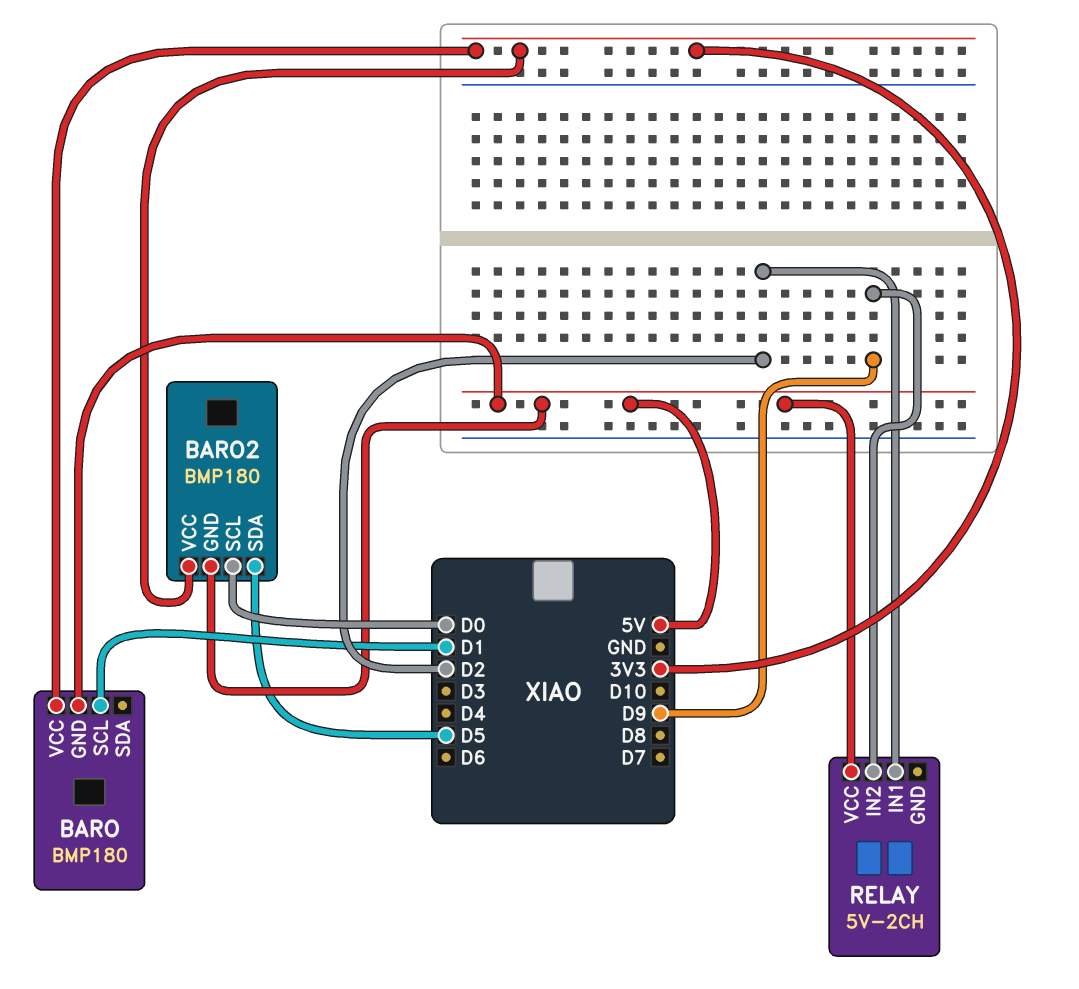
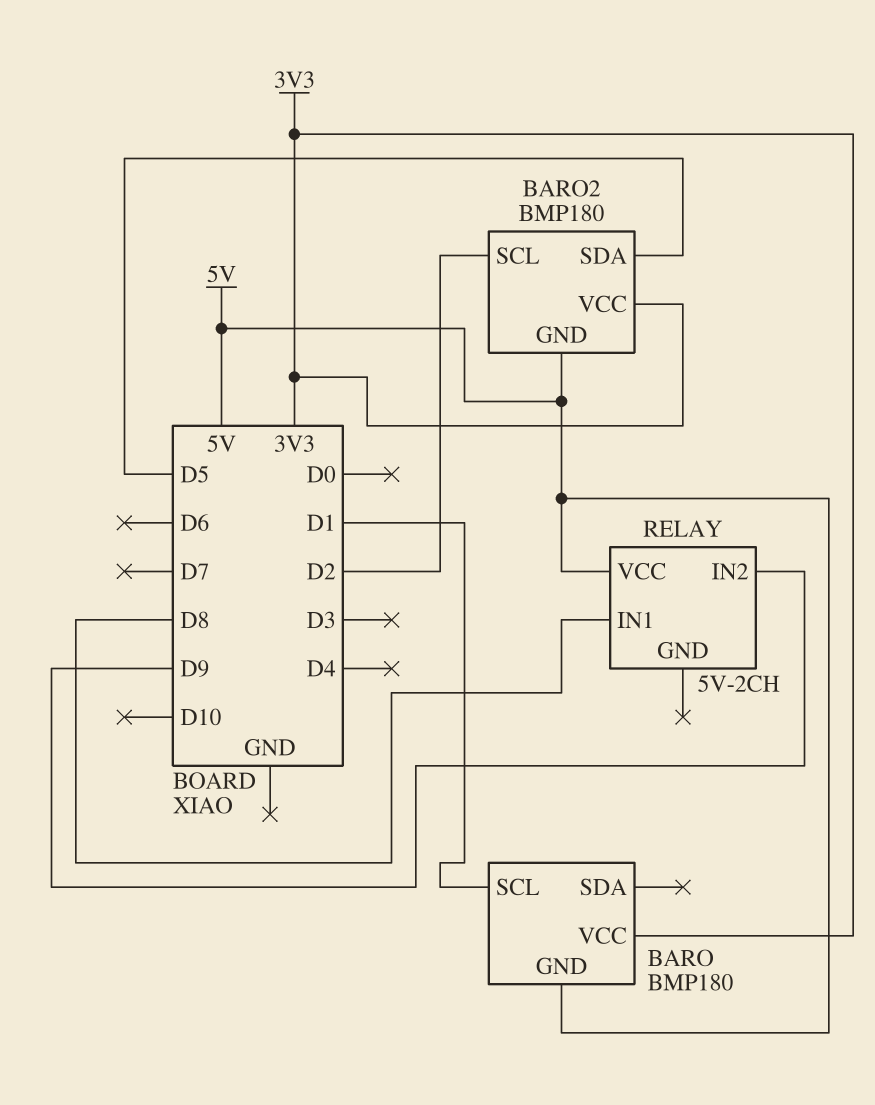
BARO2 pin SCL: D0 -> D2
RELAY pin IN1: D2 -> D8

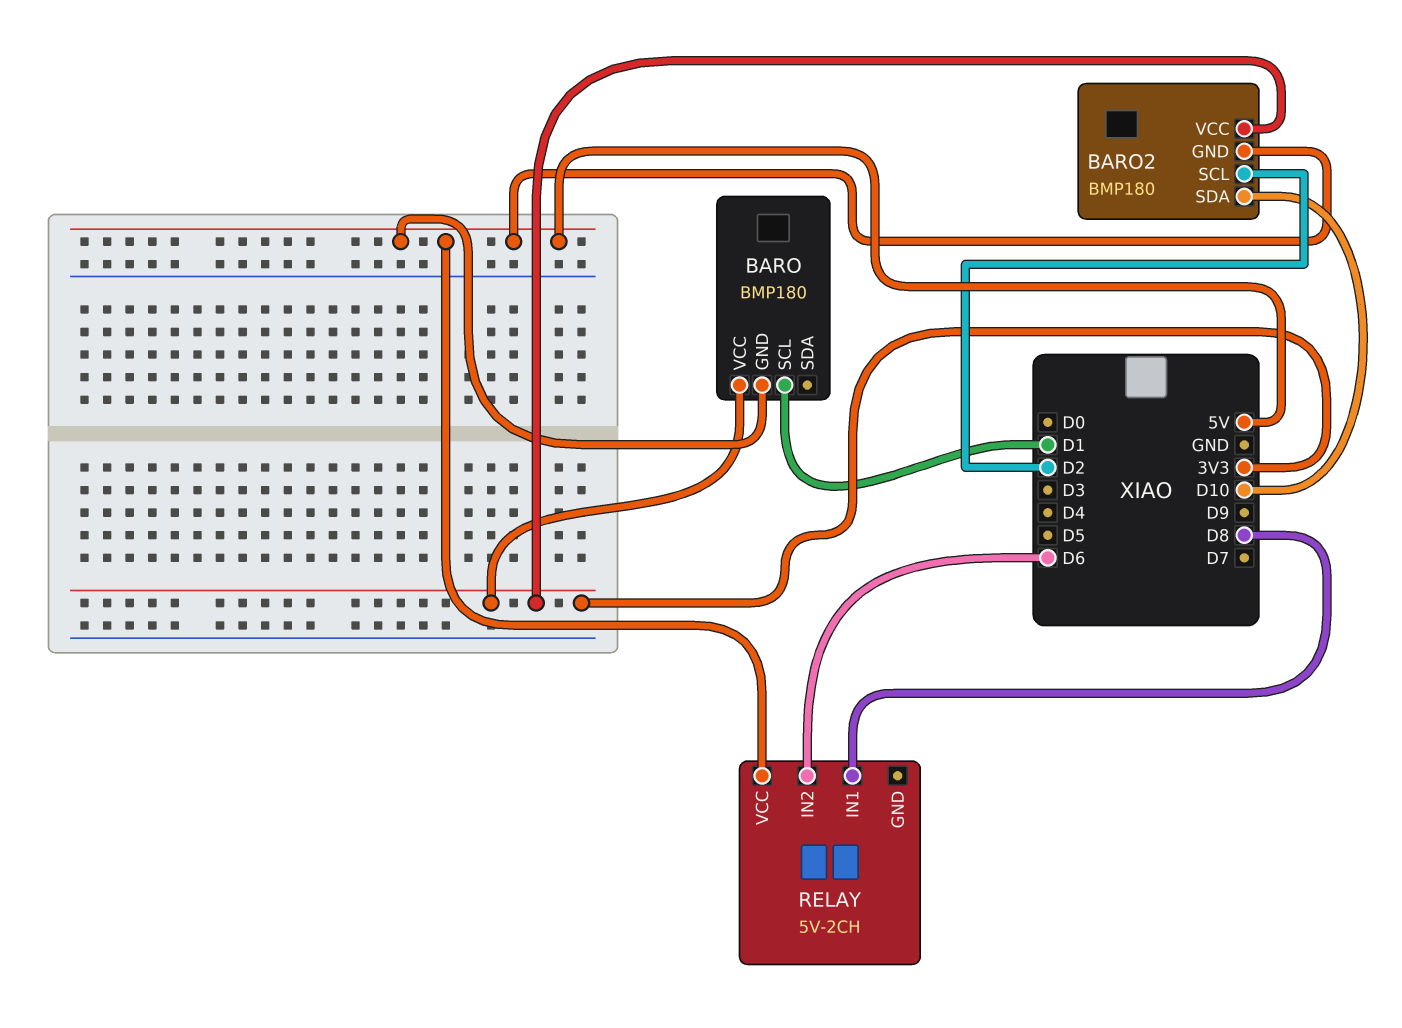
BARO2 pin SDA: D5 -> D10
RELAY pin IN2: D9 -> D6

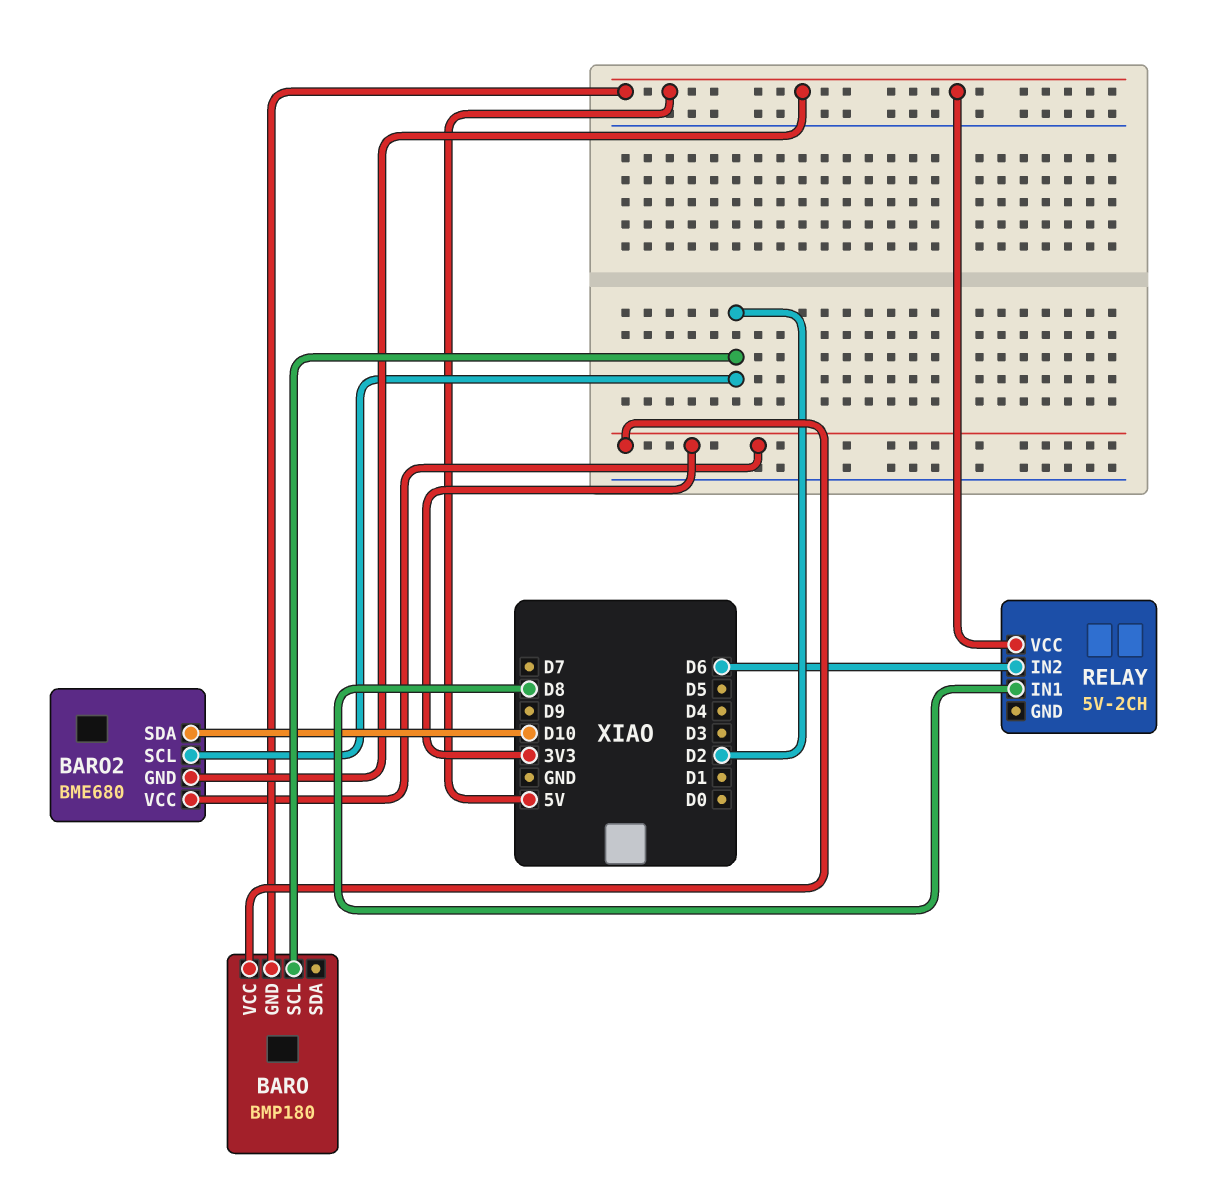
BARO pin SCL: D1 -> D2
BARO2: BMP180 -> BME680

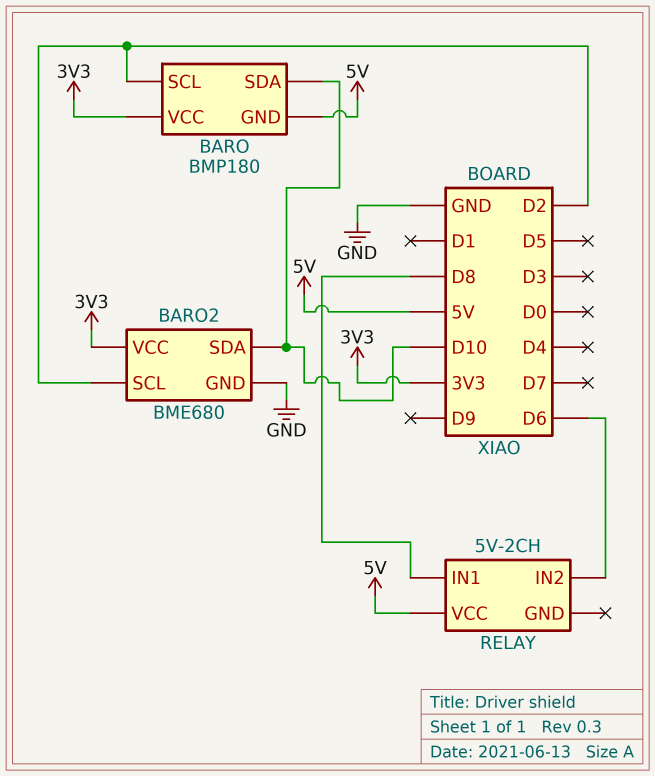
BARO pin SDA: none -> D10
BARO2 pin GND: 5V -> GND

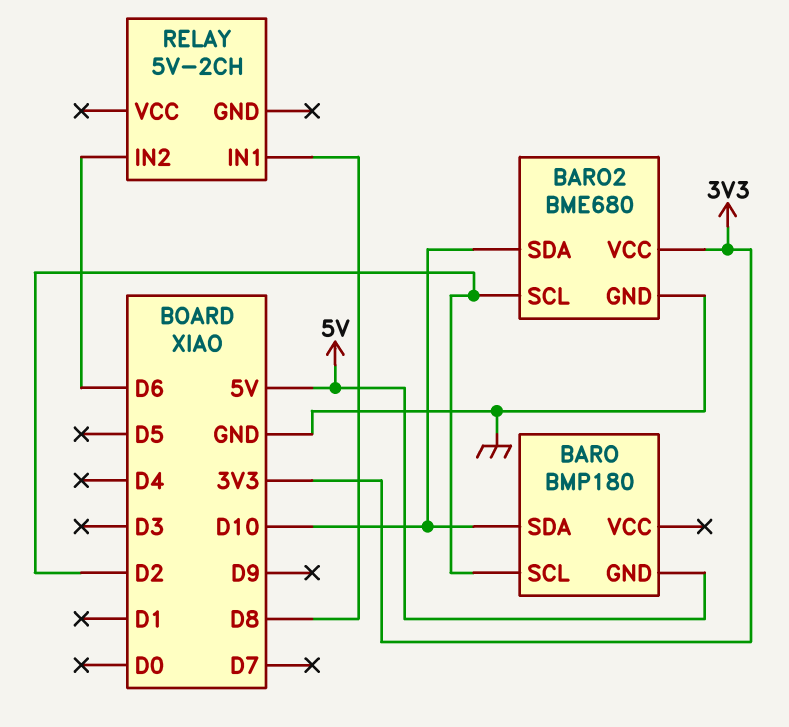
BARO pin VCC: 3V3 -> none
RELAY pin VCC: 5V -> none

